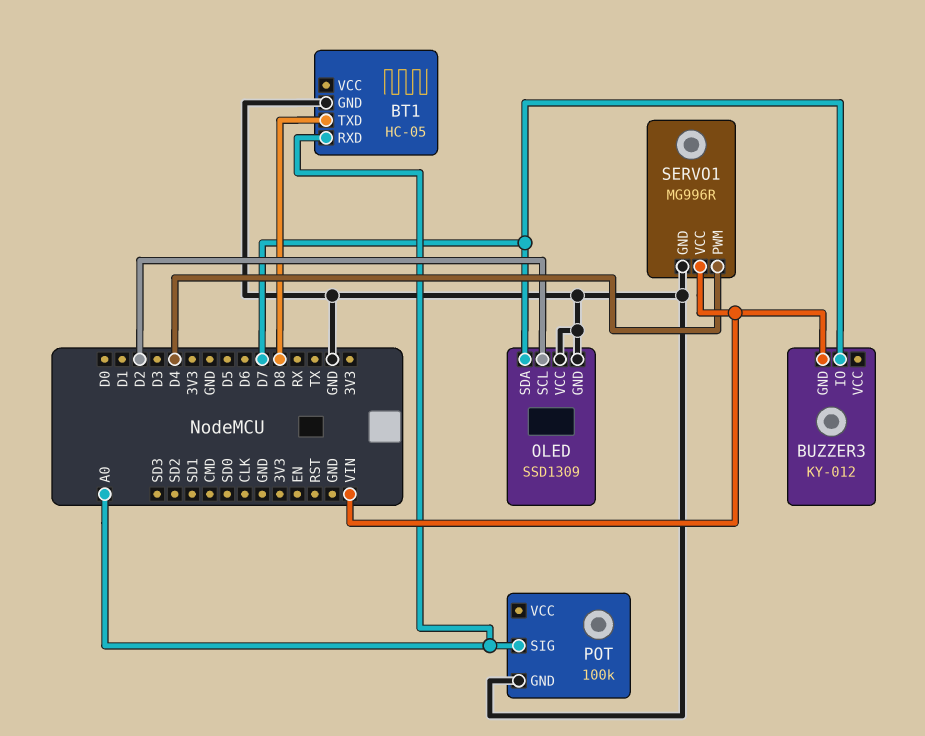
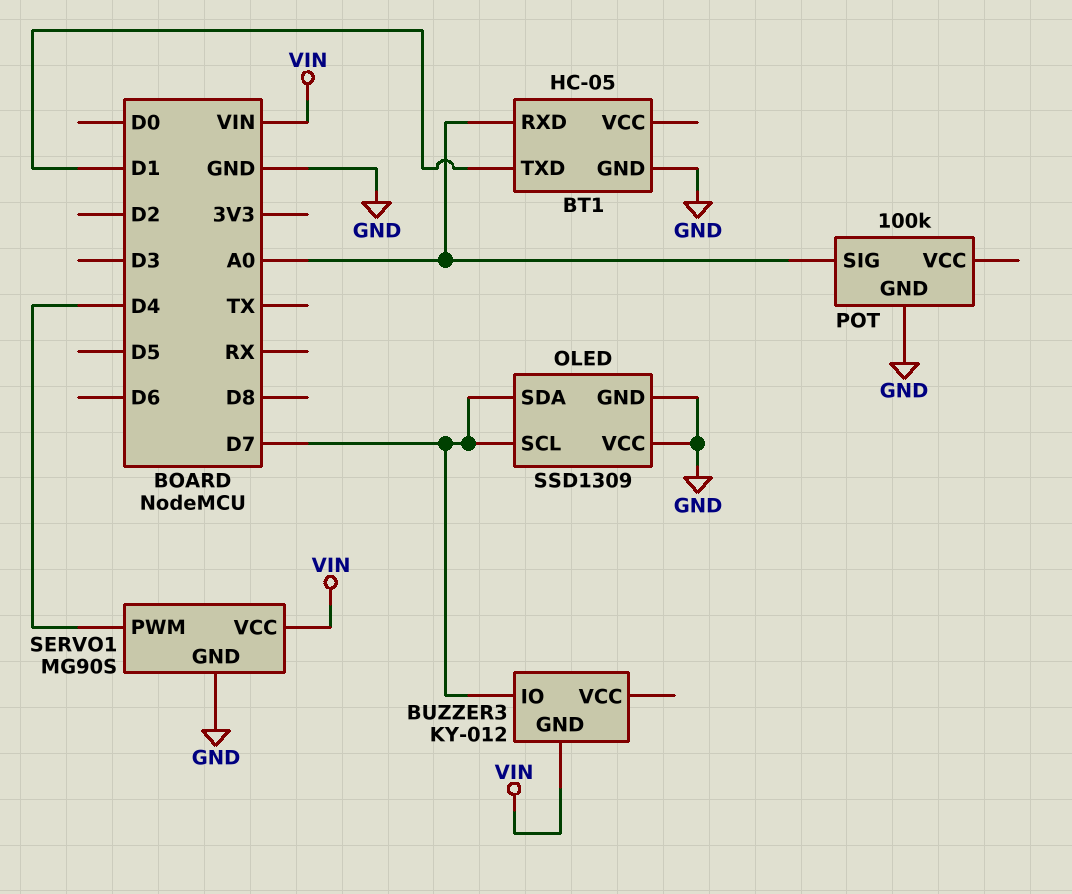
BT1 pin TXD: D8 -> D1
OLED pin SCL: D2 -> D7
SERVO1: MG996R -> MG90S

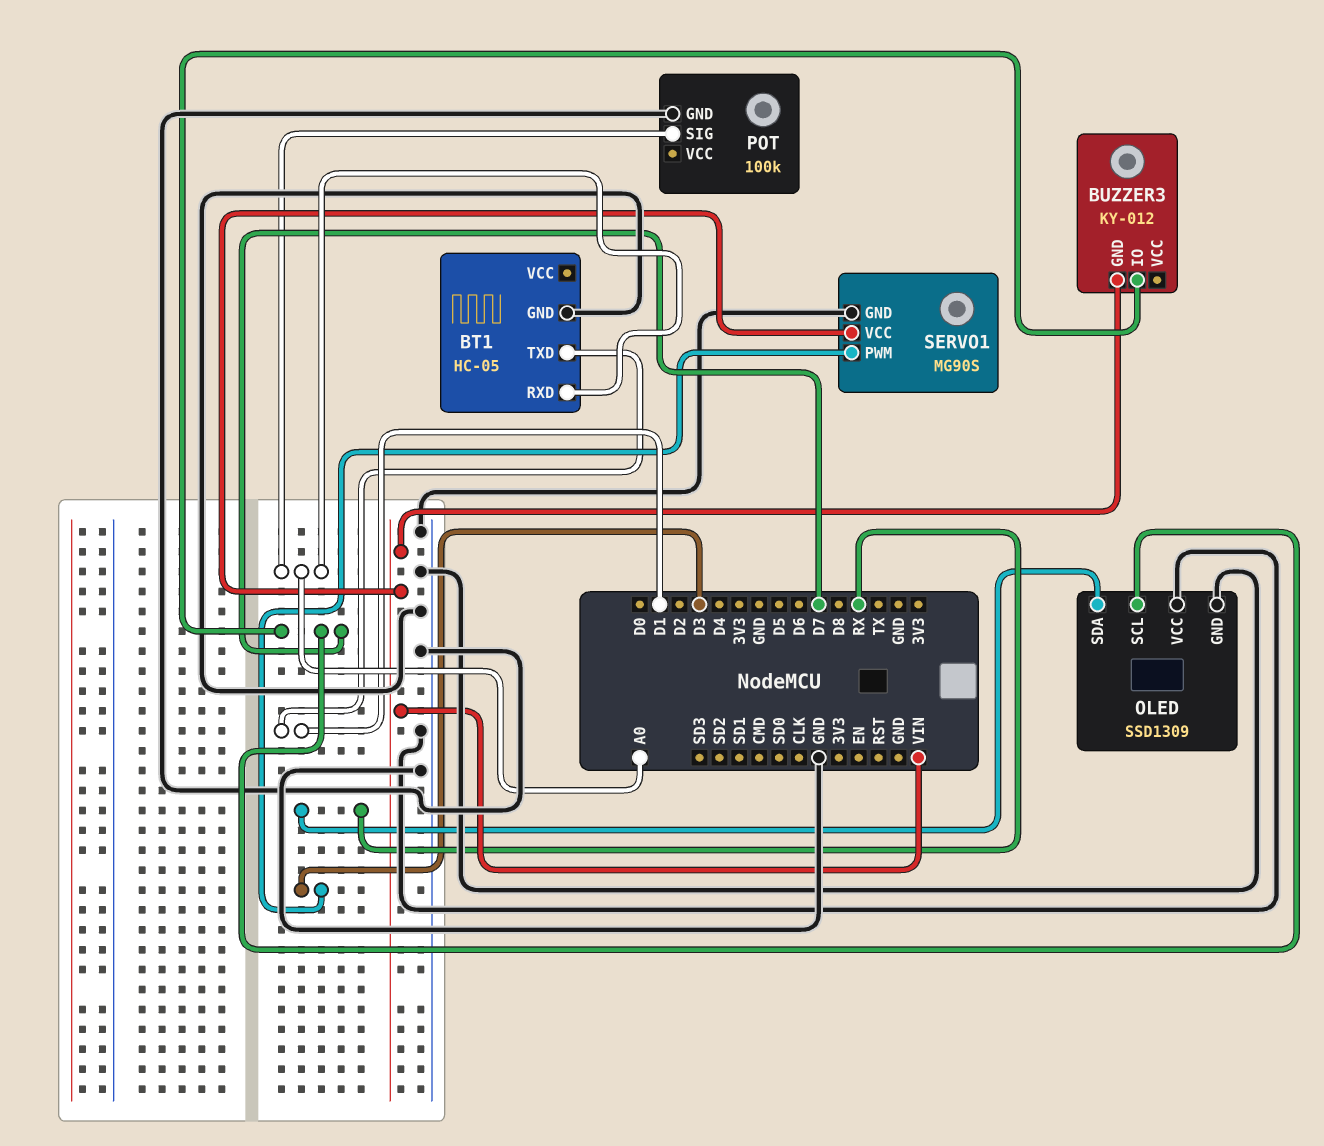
OLED pin SDA: D7 -> RX
SERVO1 pin PWM: D4 -> D3

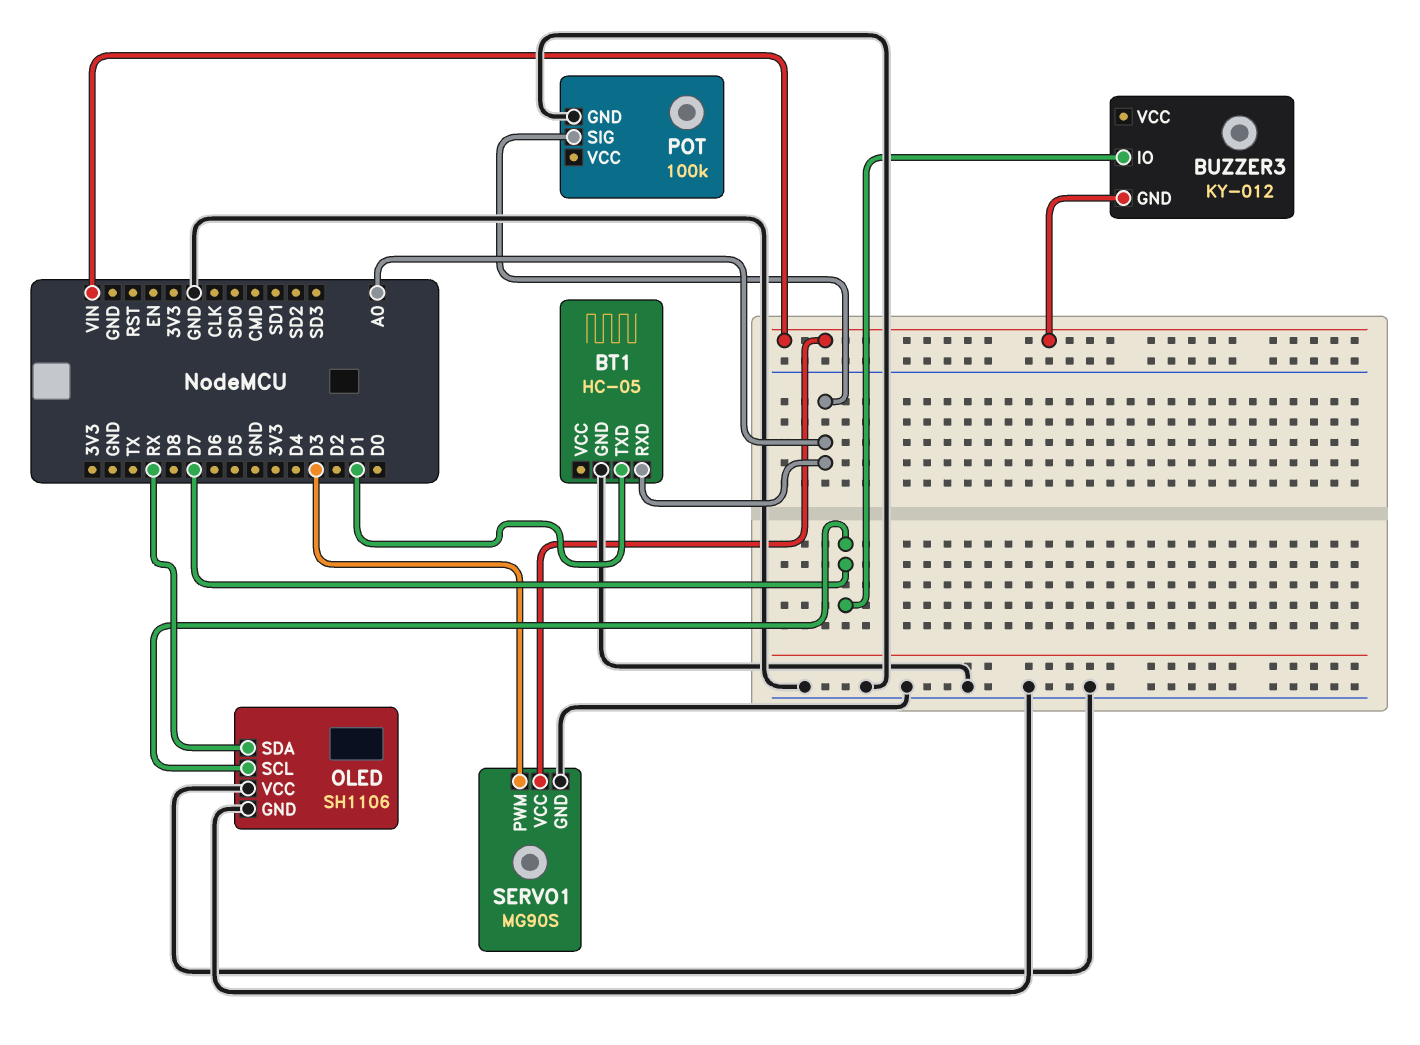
OLED: SSD1309 -> SH1106

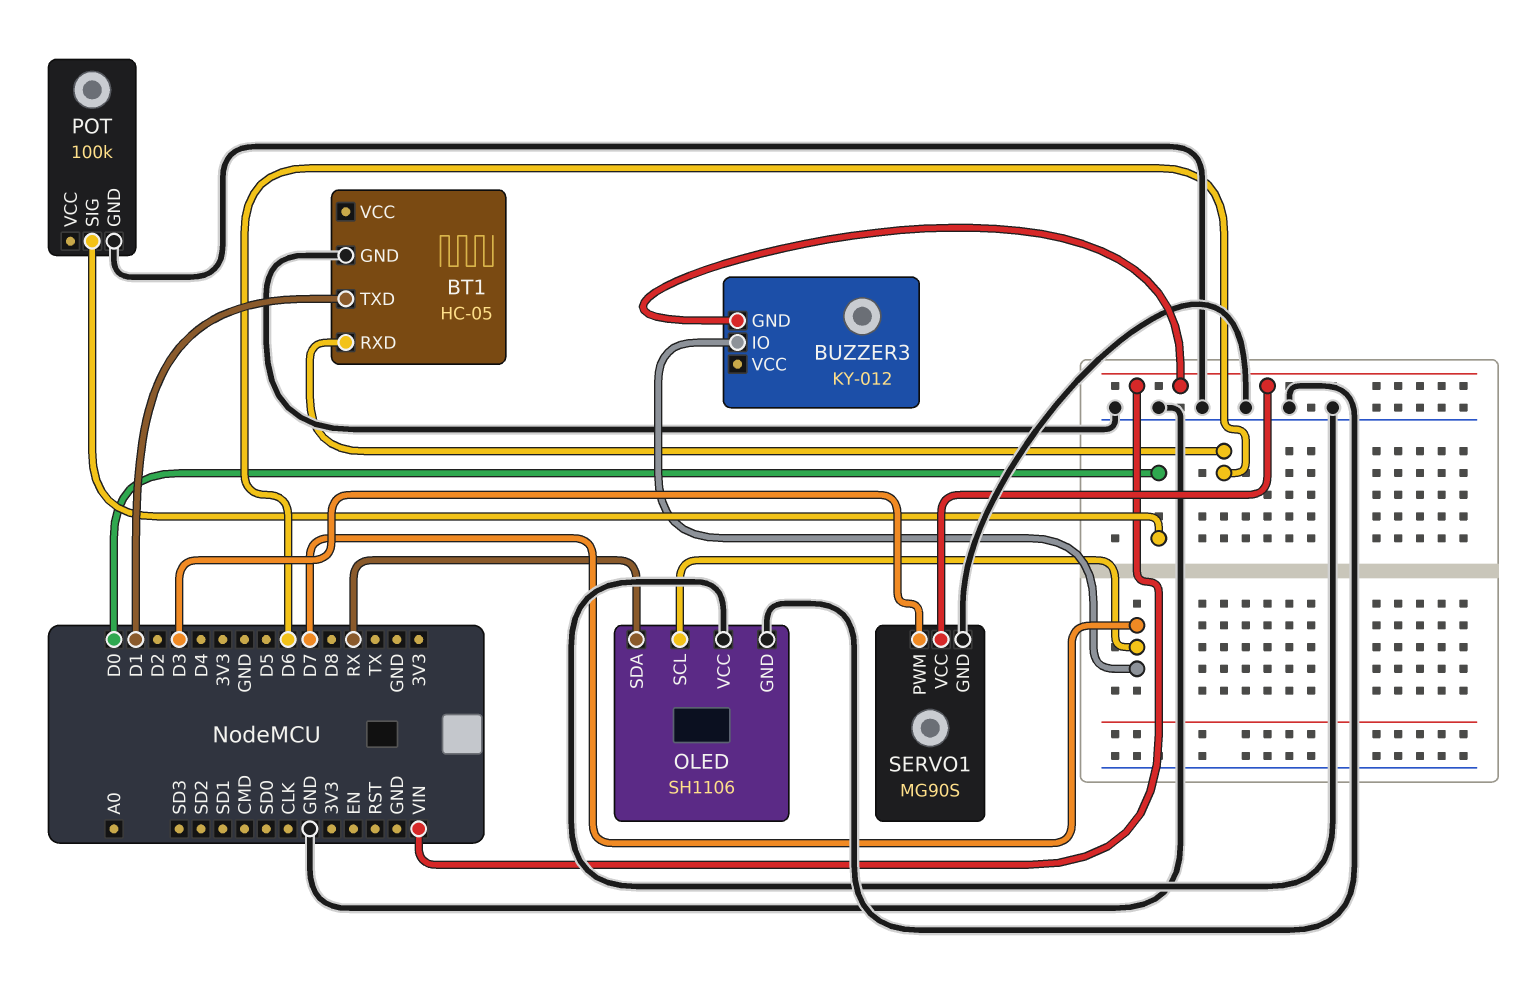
BT1 pin RXD: A0 -> D6
POT pin SIG: A0 -> D0

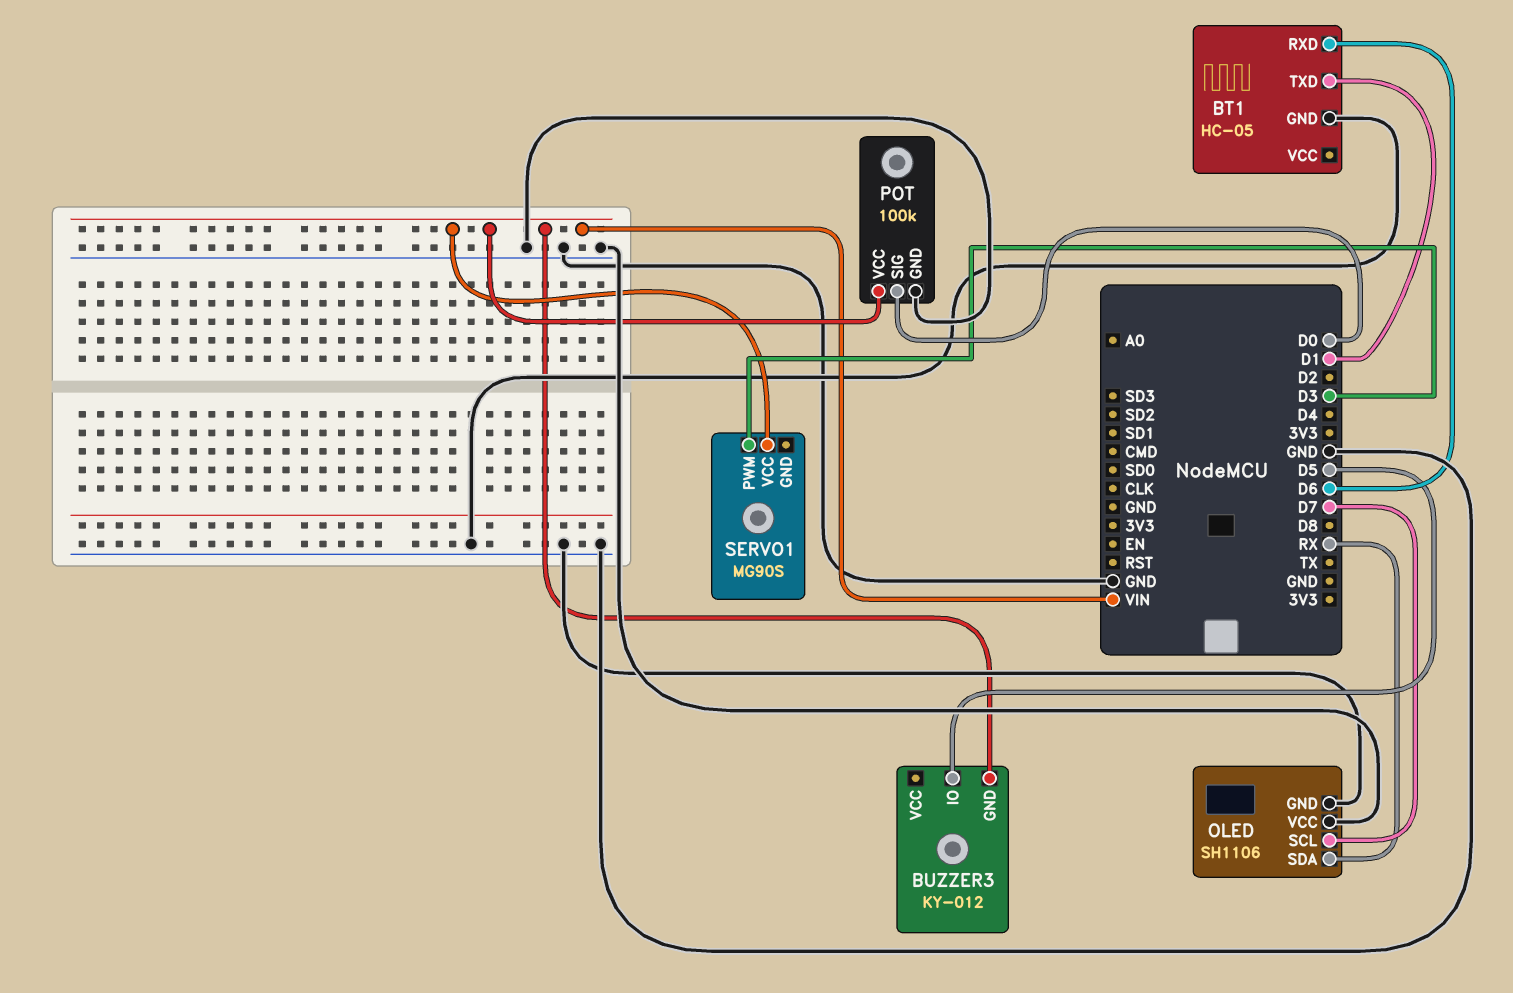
BUZZER3 pin IO: D7 -> D5
POT pin VCC: none -> VIN
SERVO1 pin GND: GND -> none

